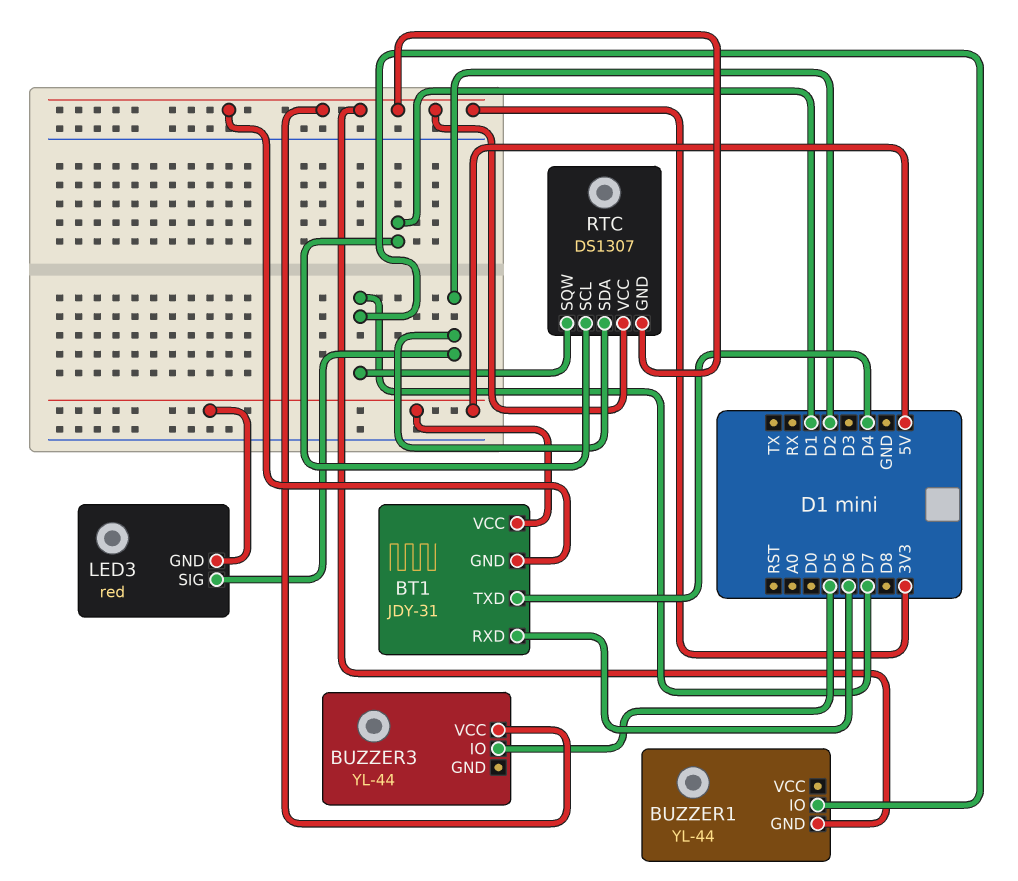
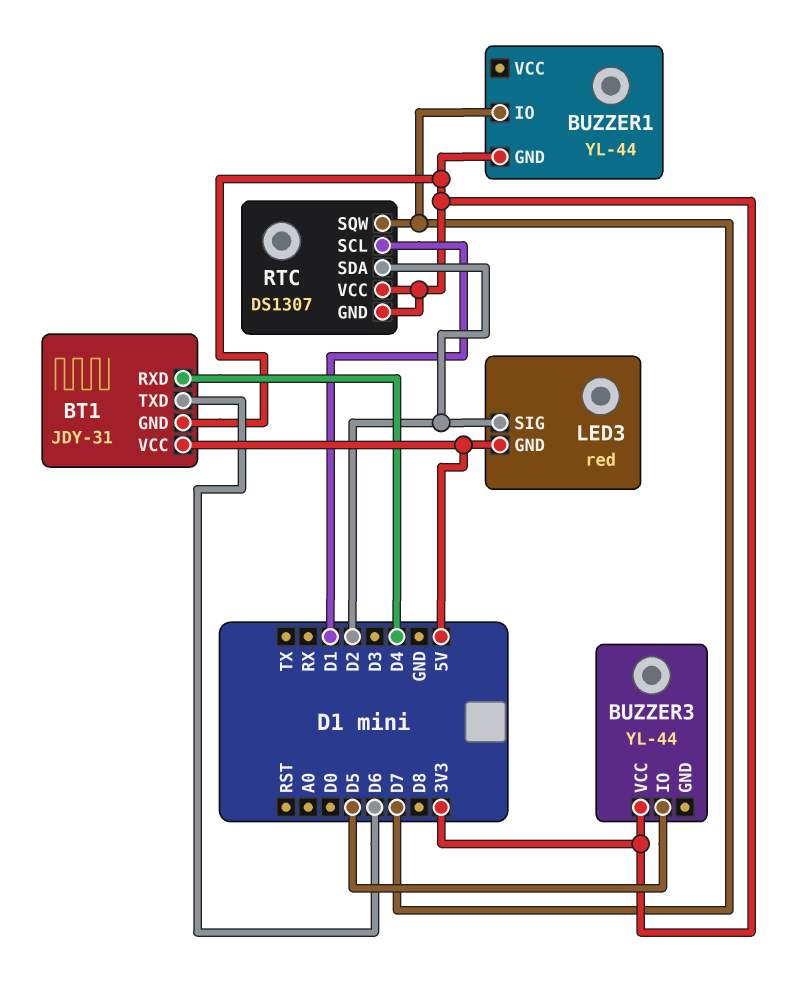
BT1 pin RXD: D6 -> D4
BT1 pin TXD: D4 -> D6

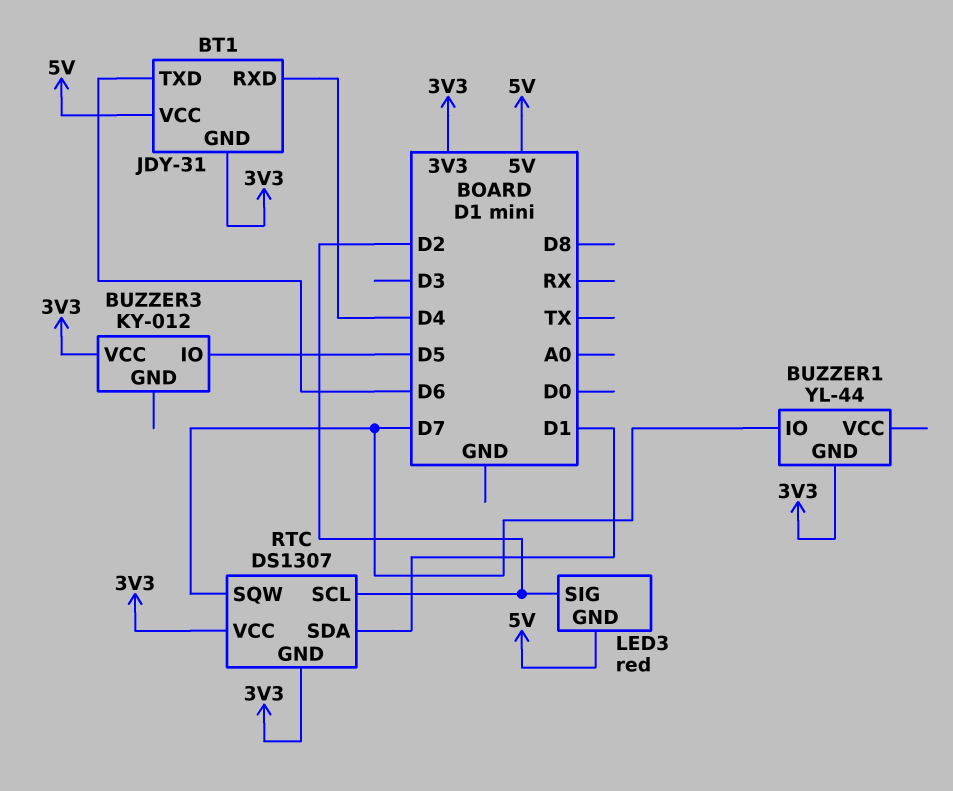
BUZZER3: YL-44 -> KY-012
RTC pin SCL: D1 -> D2
RTC pin SDA: D2 -> D1

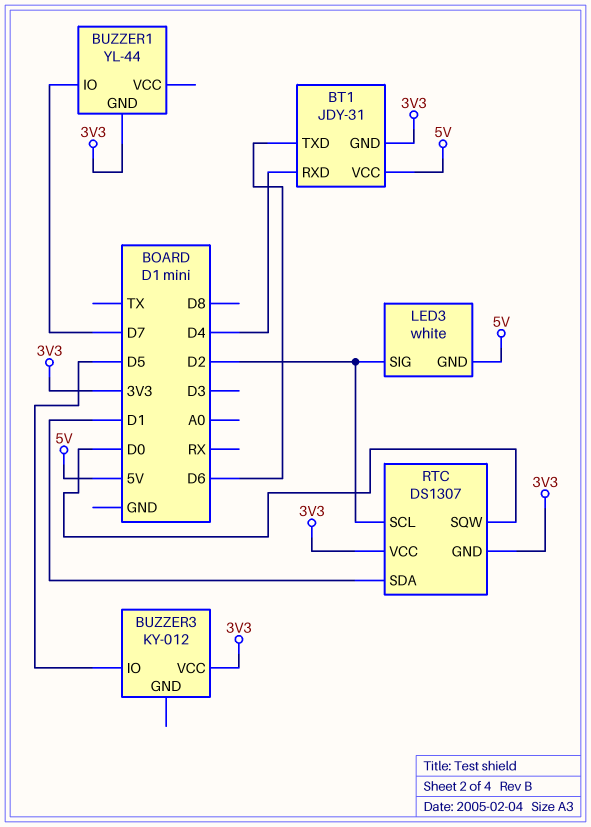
LED3: red -> white
RTC pin SQW: D7 -> D0

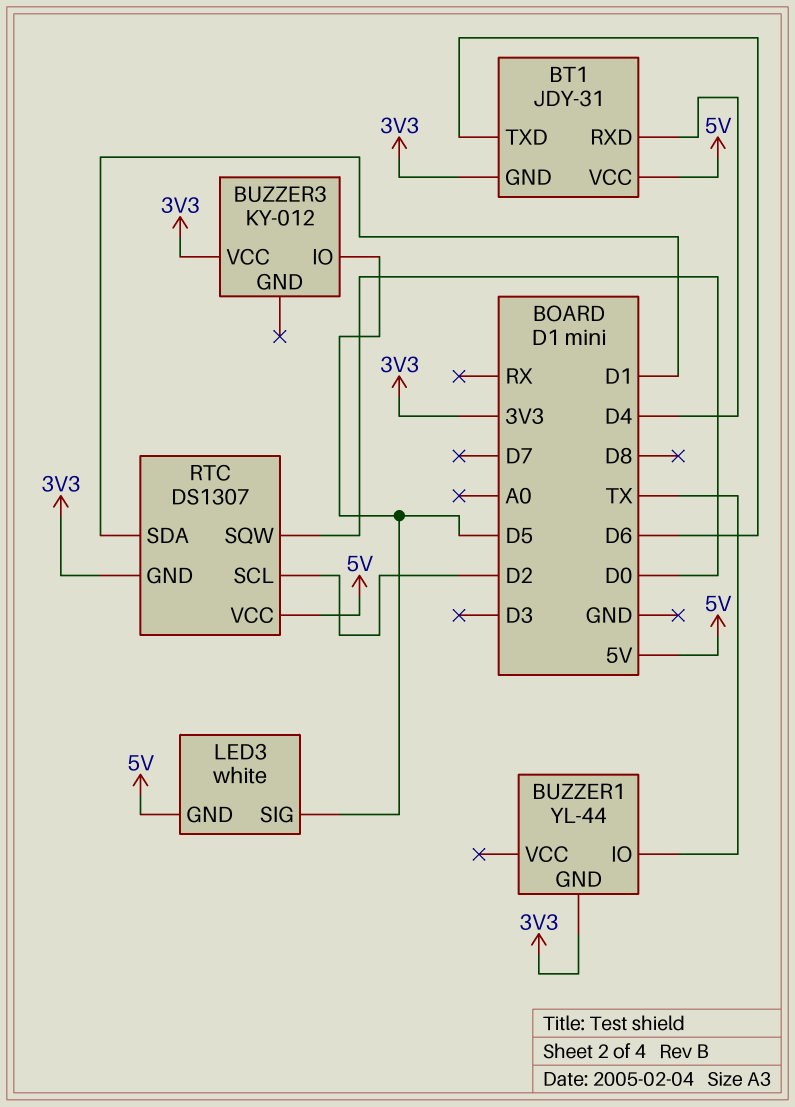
BUZZER1 pin IO: D7 -> TX
LED3 pin SIG: D2 -> D5
RTC pin VCC: 3V3 -> 5V

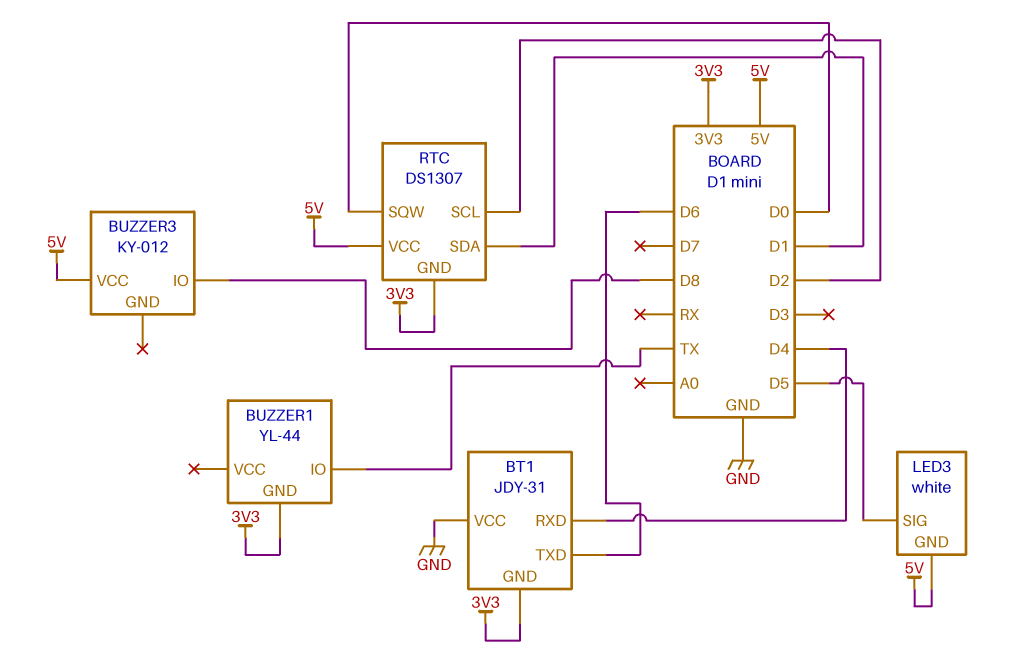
BT1 pin VCC: 5V -> GND
BUZZER3 pin IO: D5 -> D8
BUZZER3 pin VCC: 3V3 -> 5V

